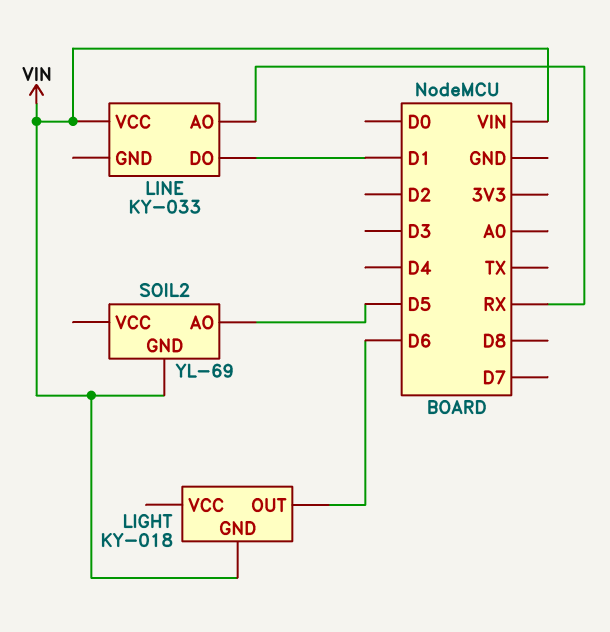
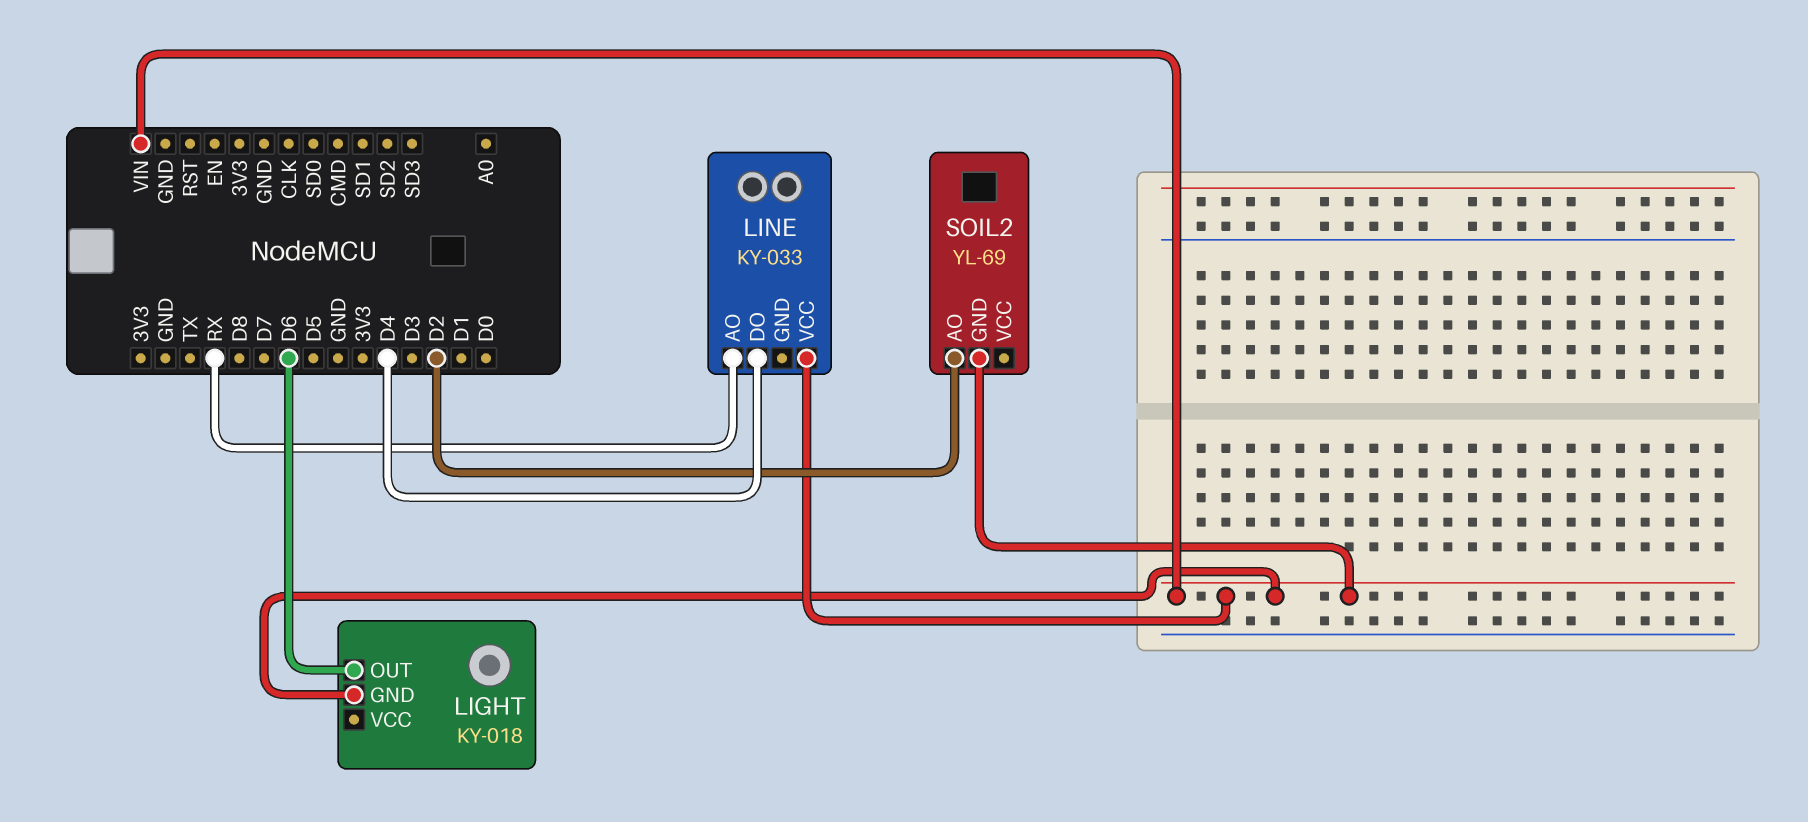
LINE pin DO: D1 -> D4
SOIL2 pin AO: D5 -> D2

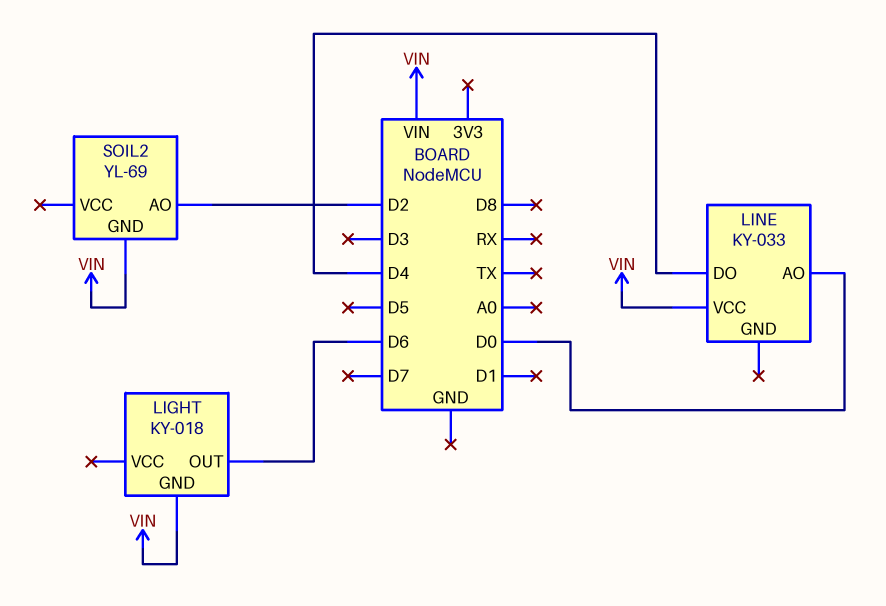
LINE pin AO: RX -> D0

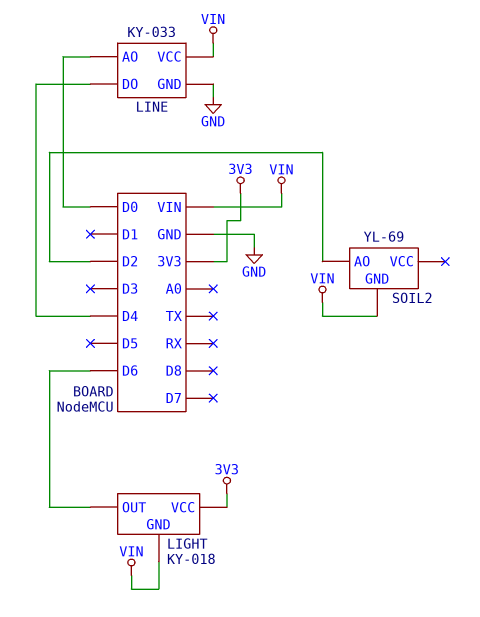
LIGHT pin VCC: none -> 3V3
LINE pin GND: none -> GND

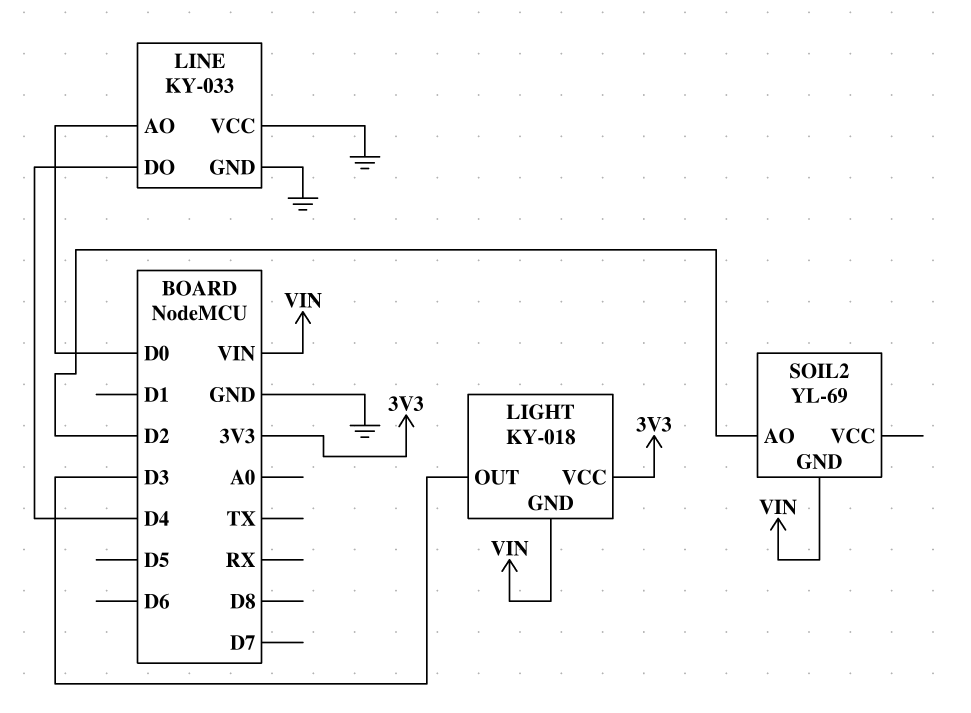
LIGHT pin OUT: D6 -> D3
LINE pin VCC: VIN -> GND

